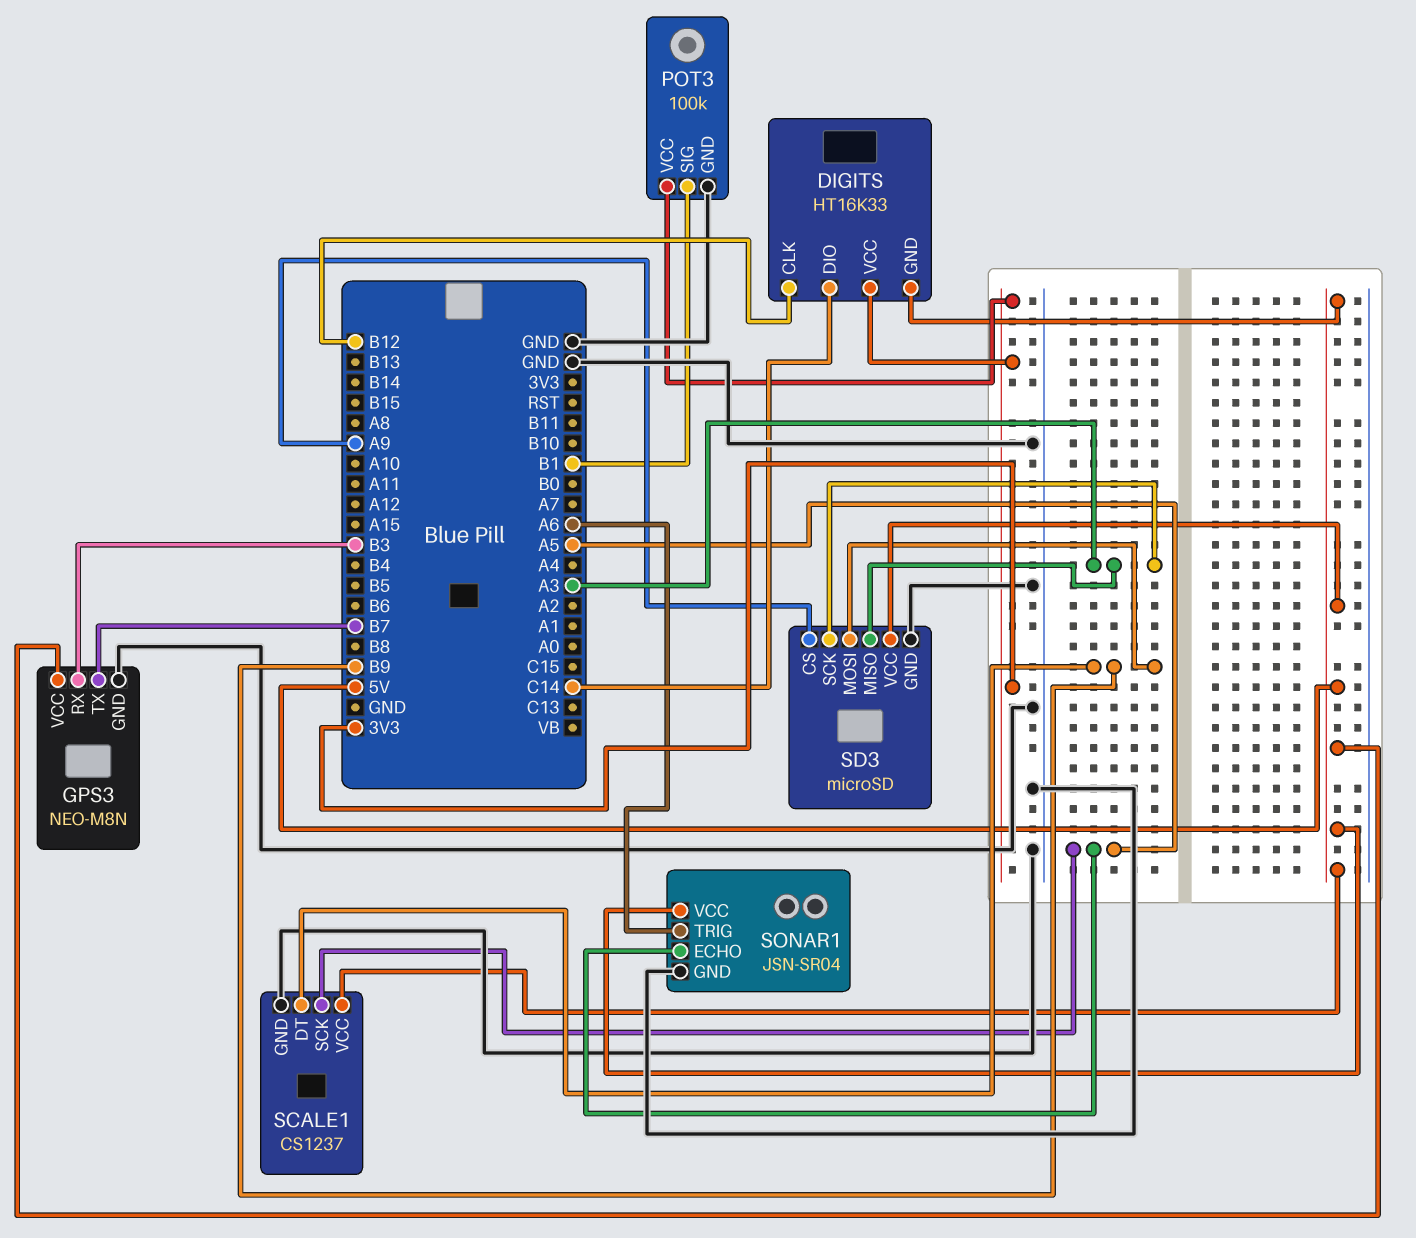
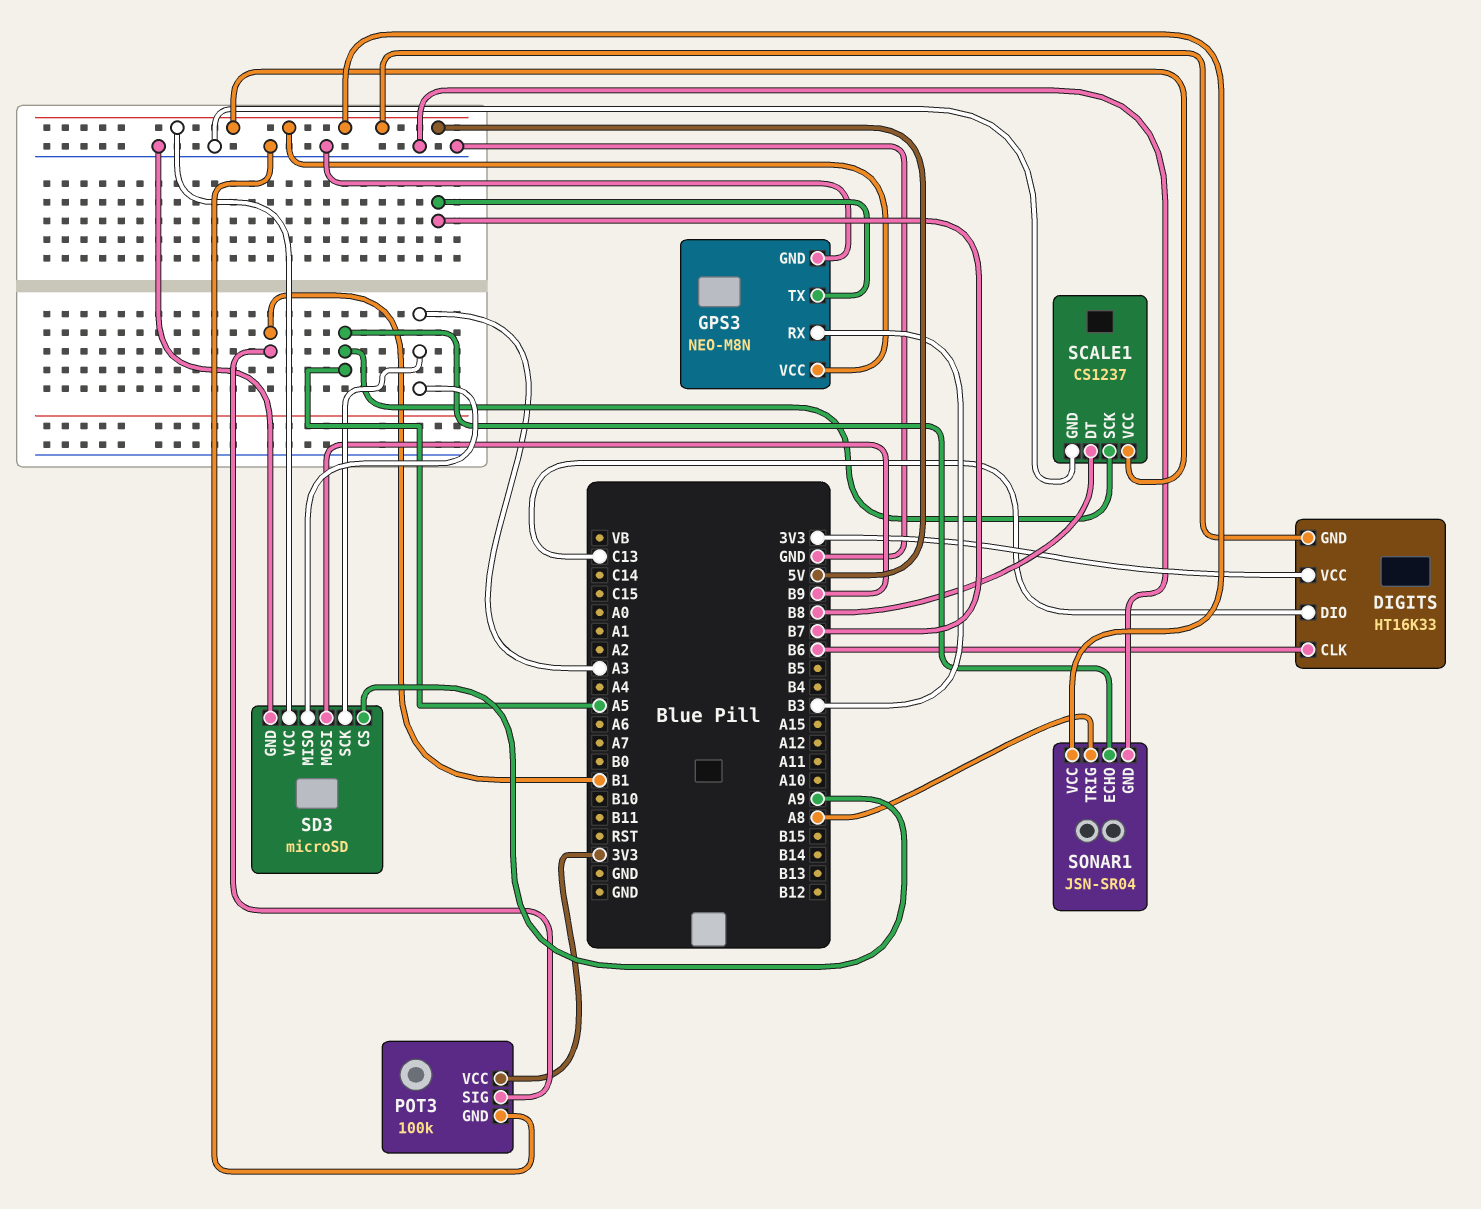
DIGITS pin CLK: B12 -> B6
DIGITS pin DIO: C14 -> C13
SCALE1 pin DT: B9 -> B8
SONAR1 pin TRIG: A6 -> A8

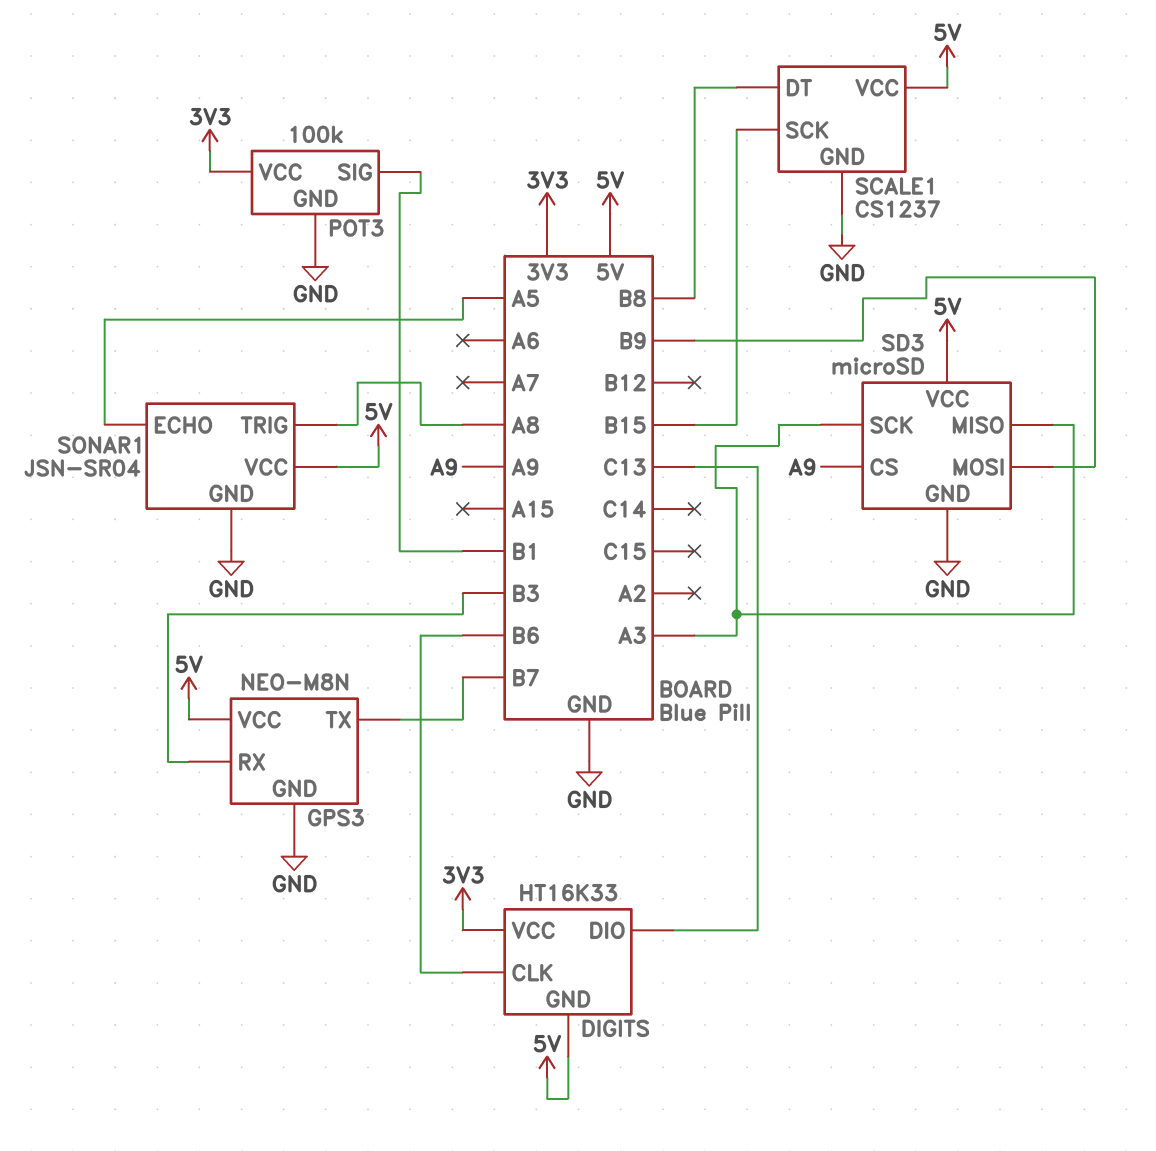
SCALE1 pin SCK: A5 -> B15

